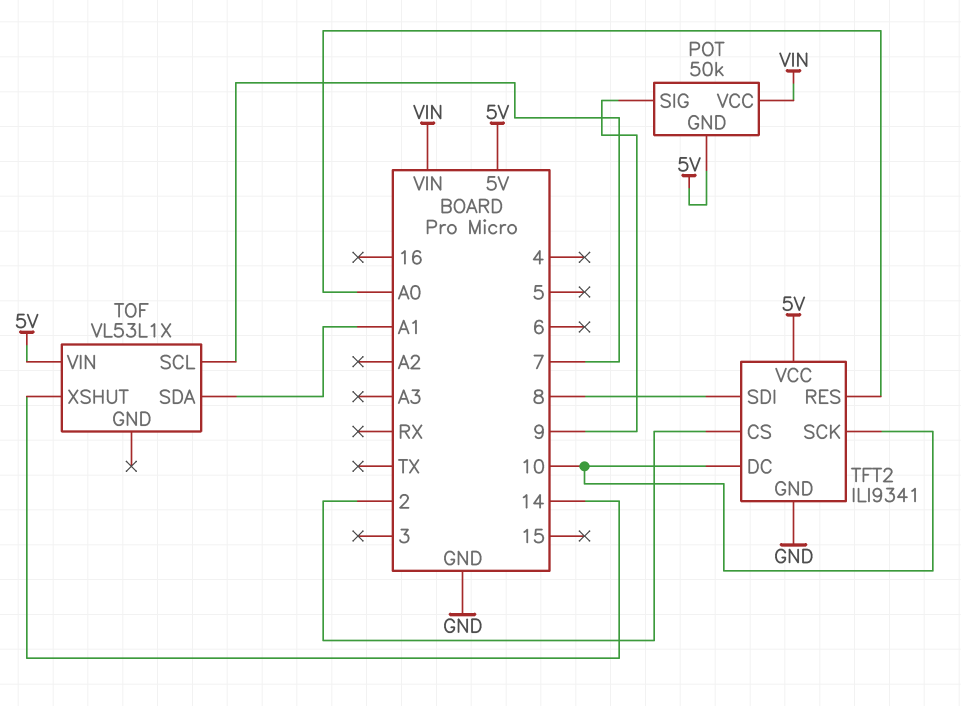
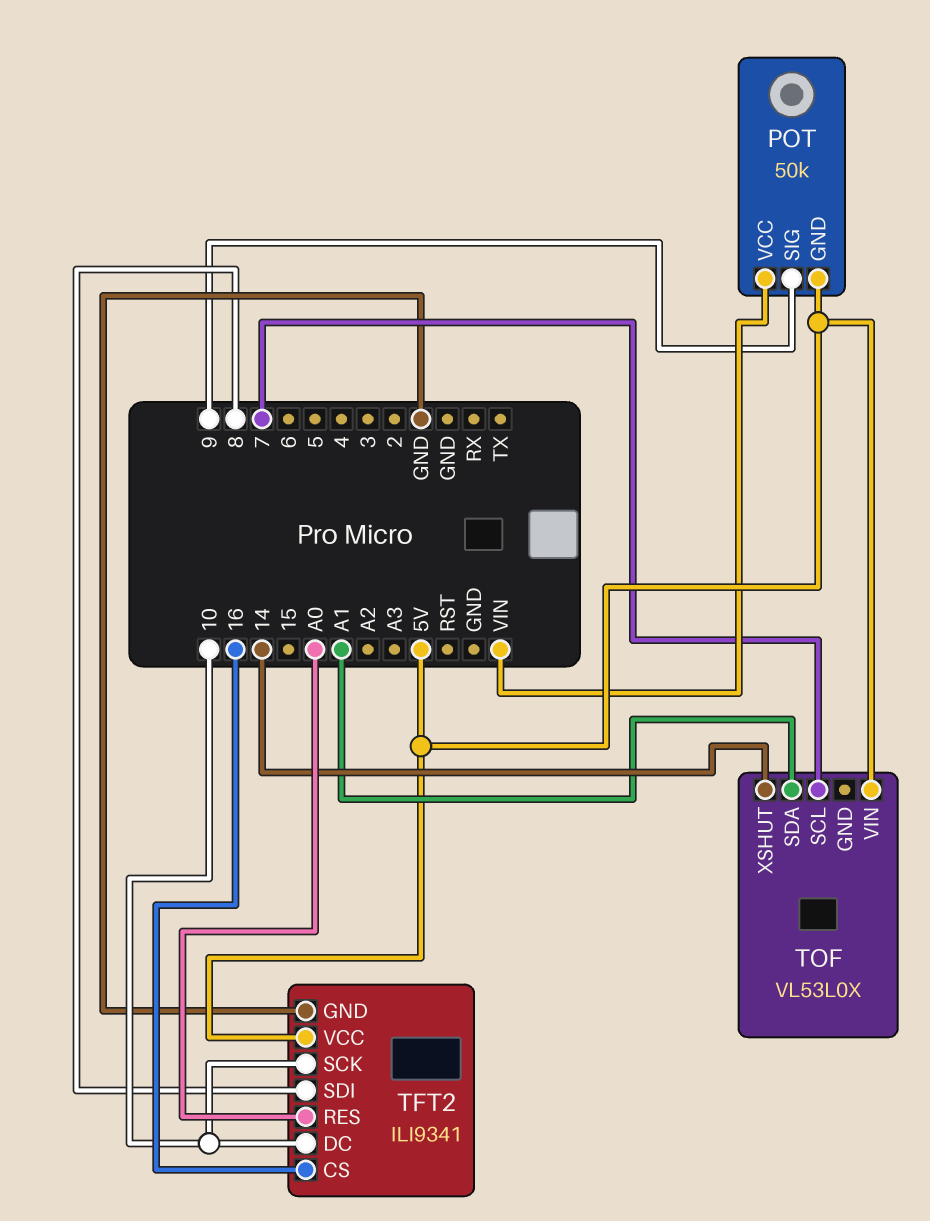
TFT2 pin CS: 2 -> 16
TOF: VL53L1X -> VL53L0X

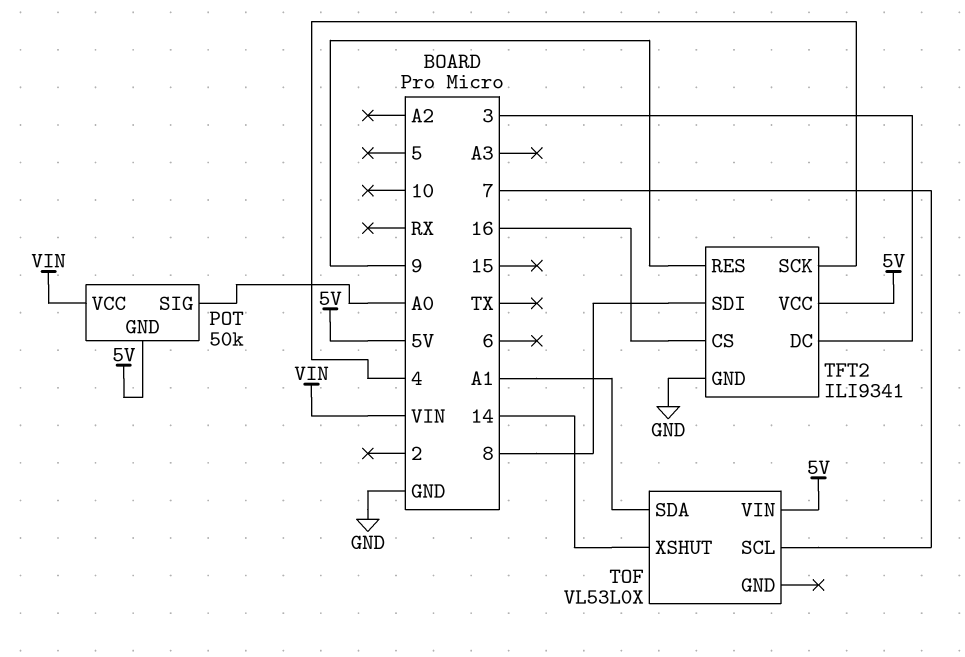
POT pin SIG: 9 -> A0
TFT2 pin DC: 10 -> 3
TFT2 pin RES: A0 -> 9
TFT2 pin SCK: 10 -> 4

